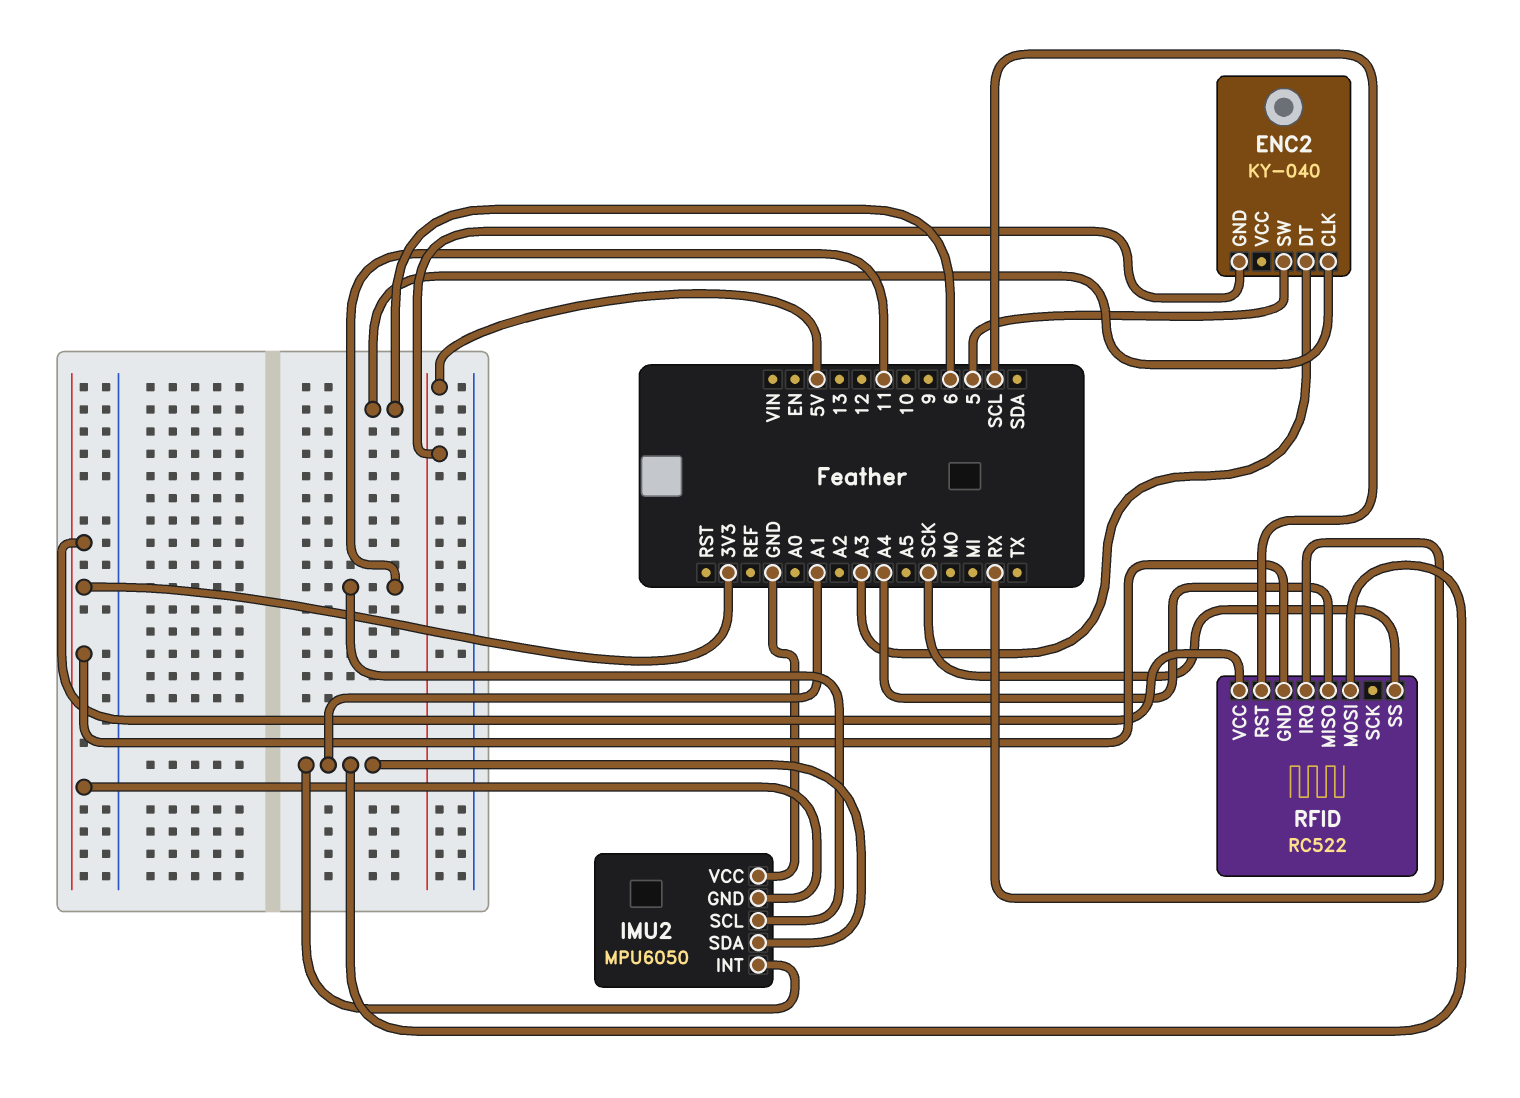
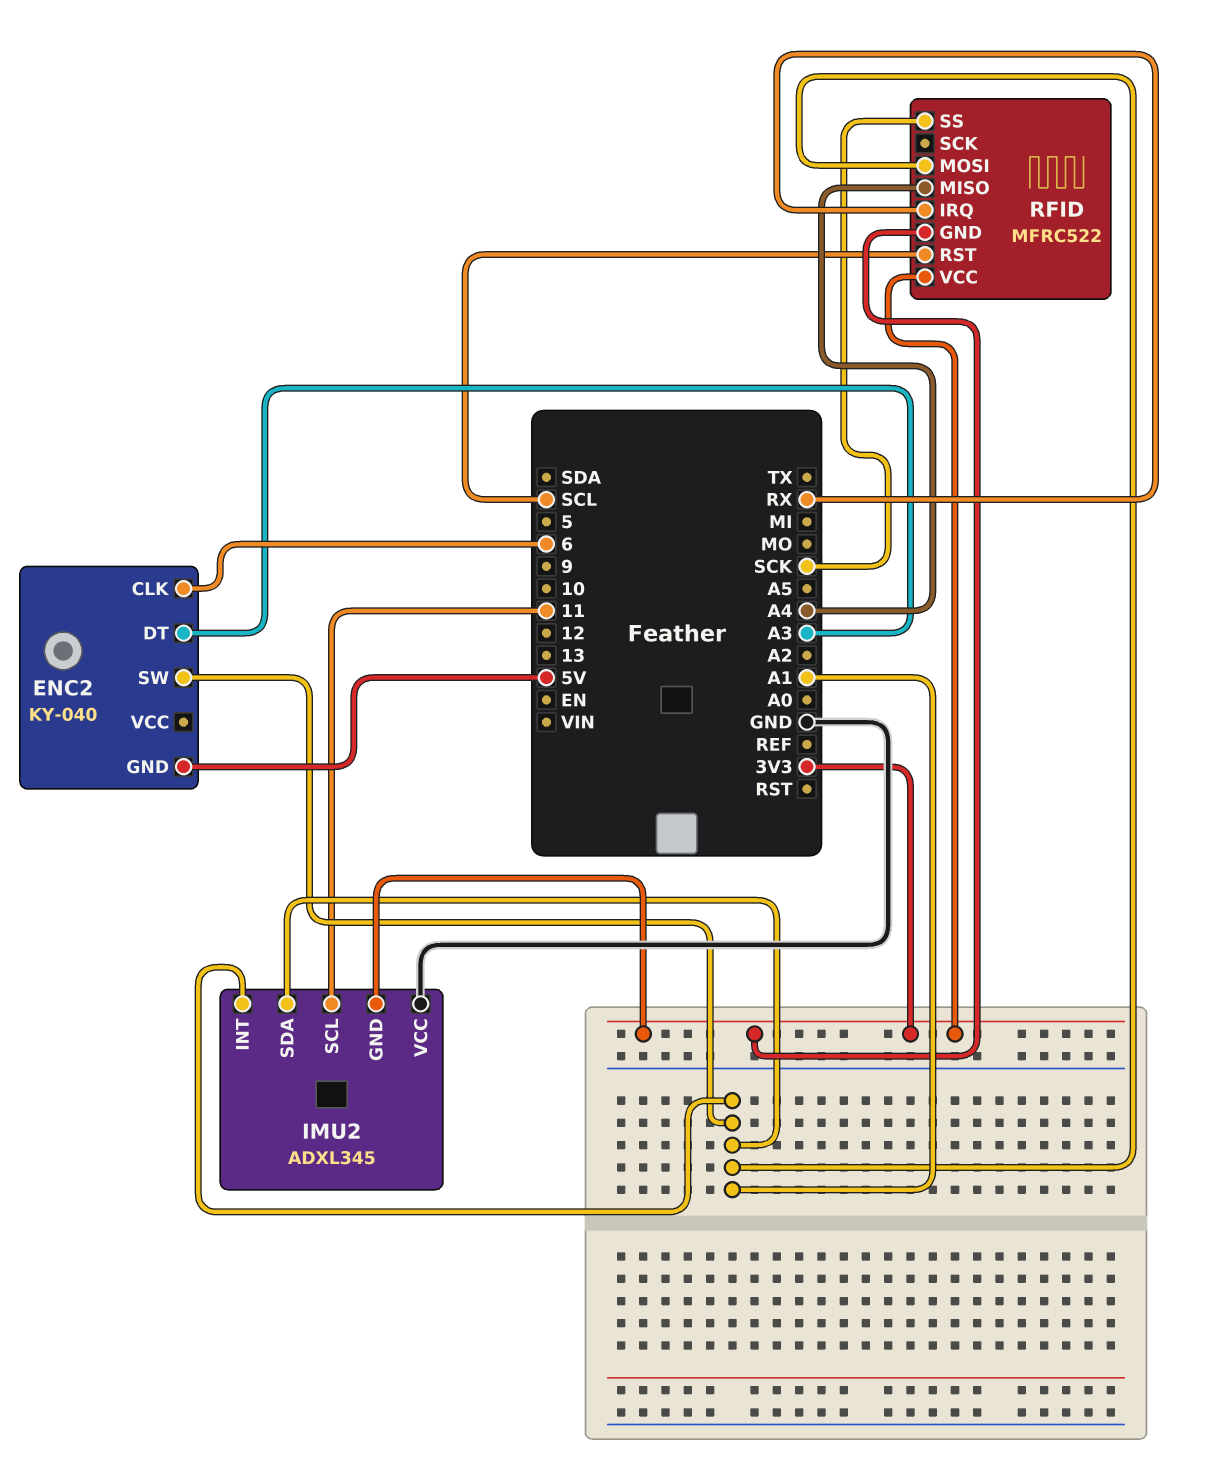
ENC2 pin SW: 5 -> A1
IMU2: MPU6050 -> ADXL345
RFID: RC522 -> MFRC522

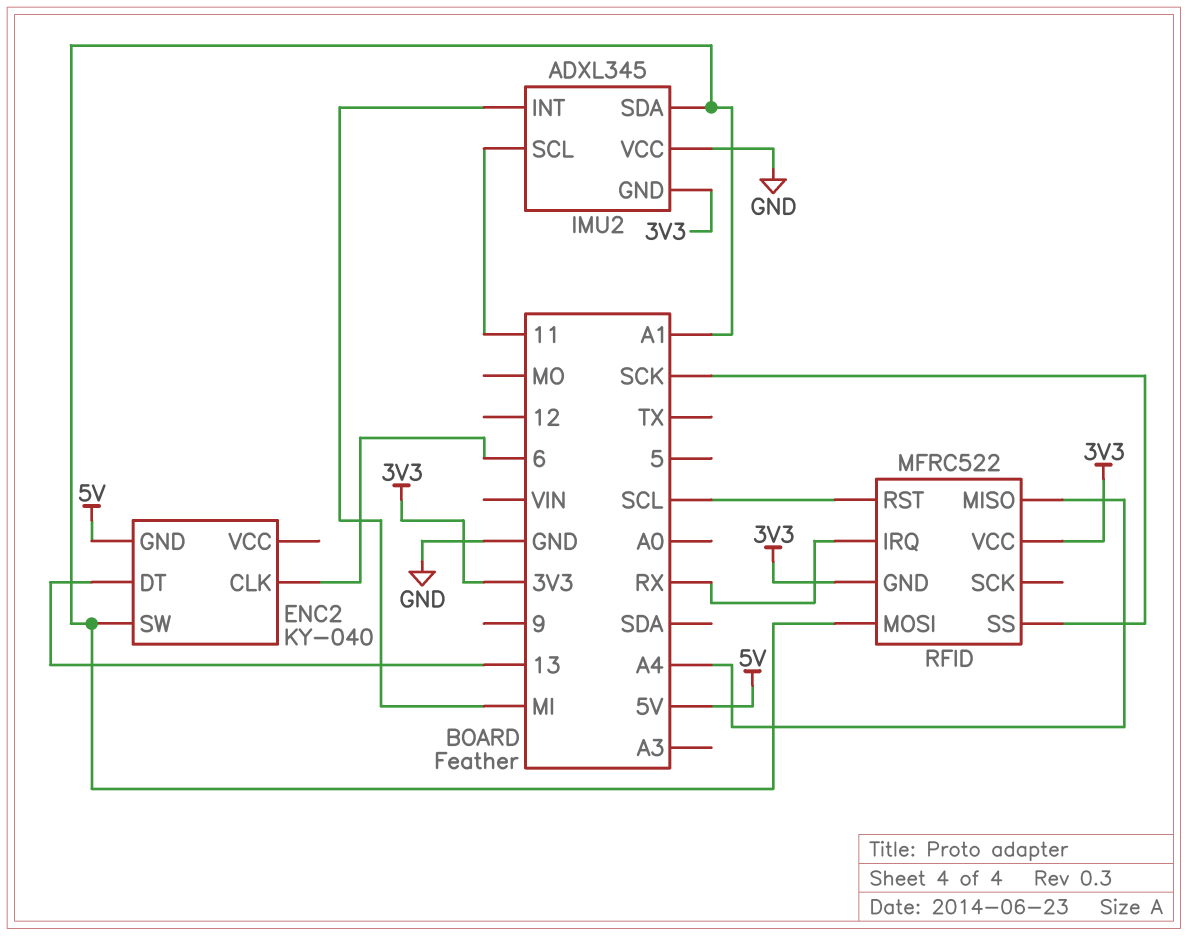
ENC2 pin DT: A3 -> 13
IMU2 pin INT: A1 -> MI

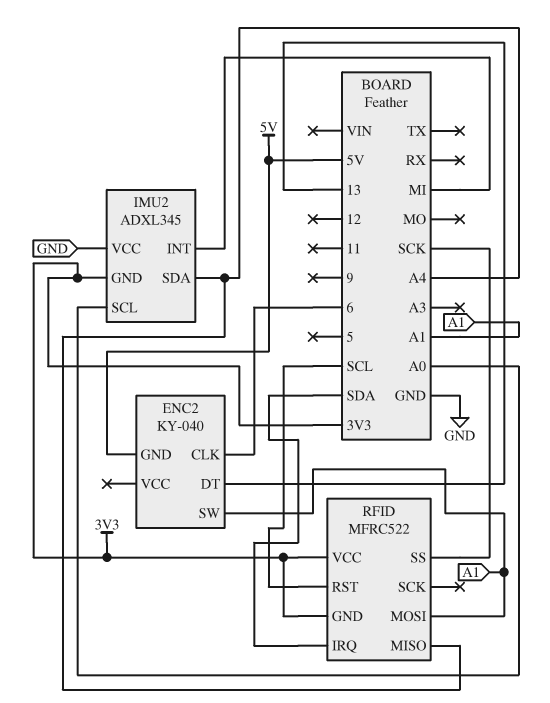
IMU2 pin SCL: 11 -> A0
IMU2 pin SDA: A1 -> A4
RFID pin IRQ: RX -> SDA

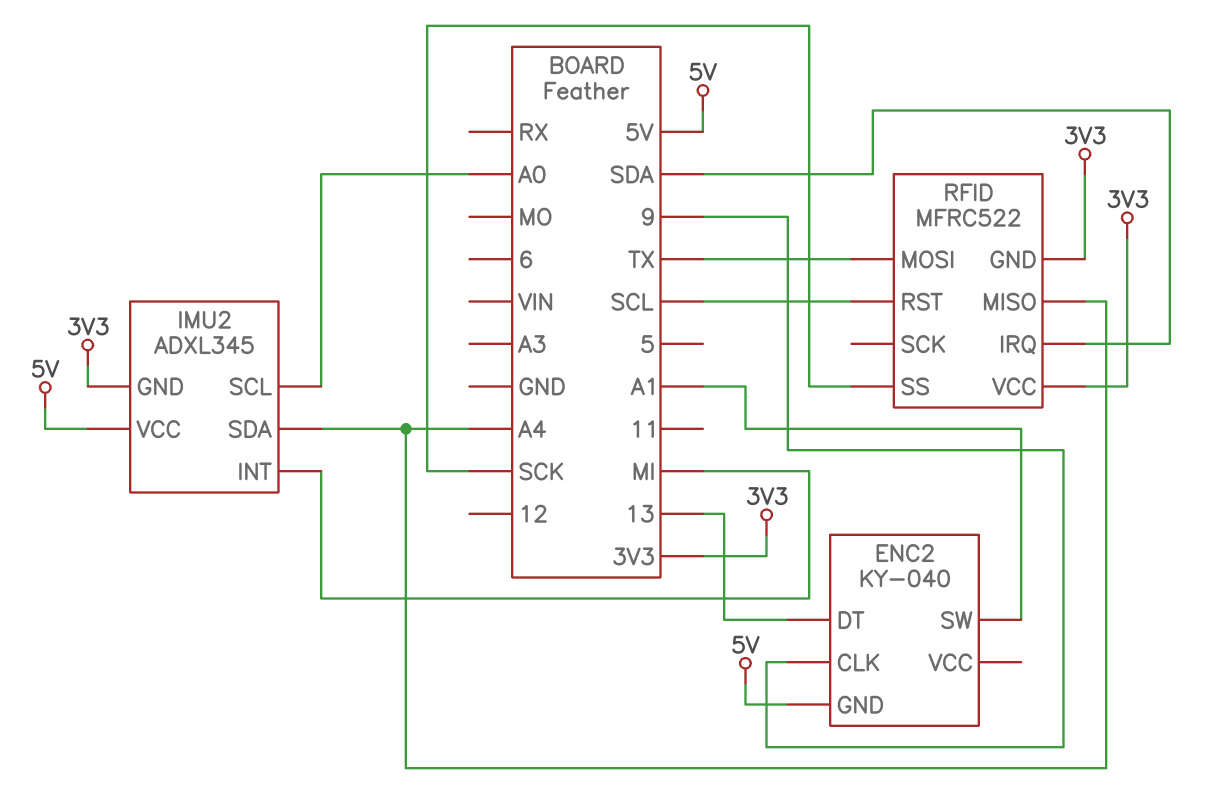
ENC2 pin CLK: 6 -> 9
IMU2 pin VCC: GND -> 5V
RFID pin MOSI: A1 -> TX

